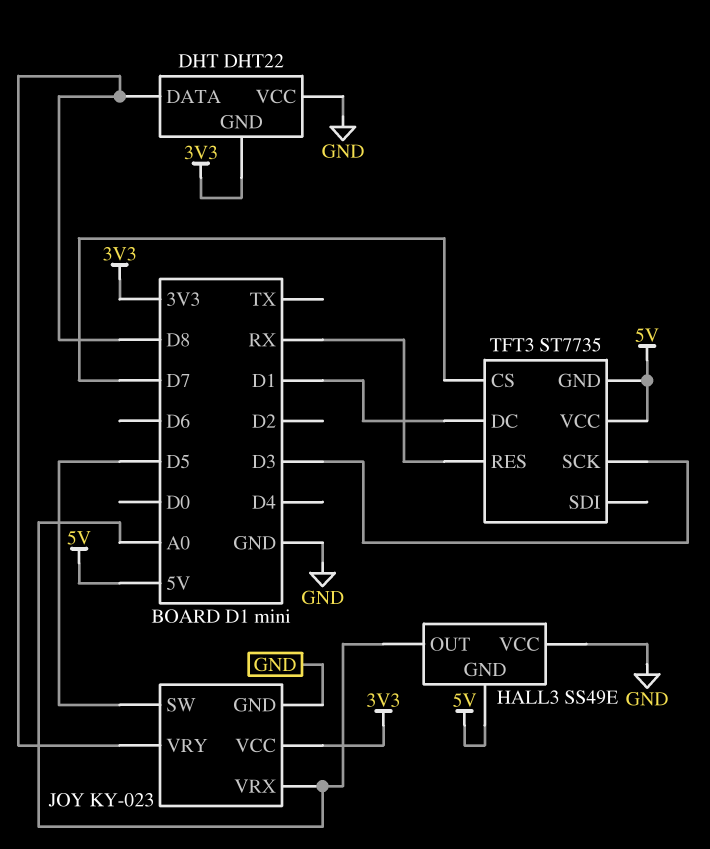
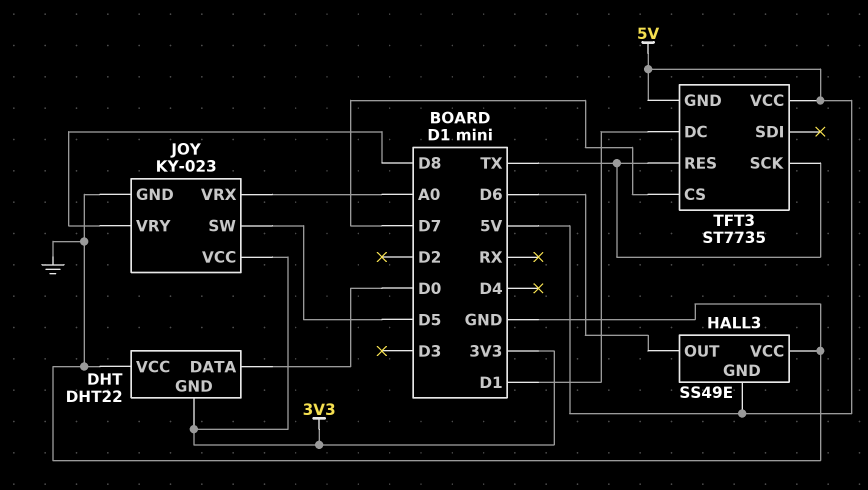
DHT pin DATA: D8 -> D0
HALL3 pin OUT: A0 -> D6
TFT3 pin RES: RX -> TX
TFT3 pin SCK: D3 -> TX

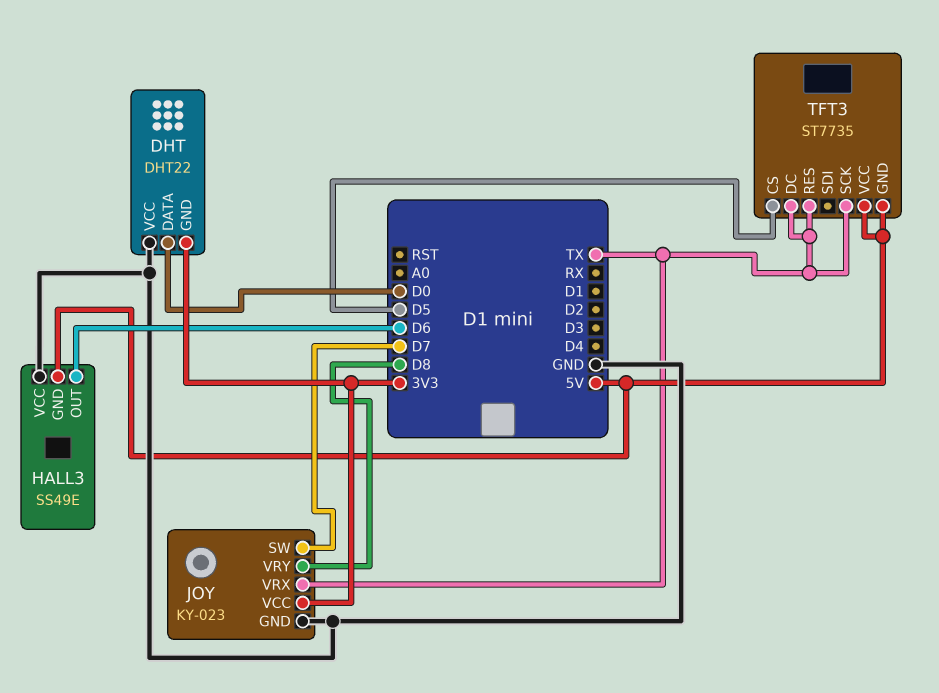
JOY pin SW: D5 -> D7
JOY pin VRX: A0 -> TX
TFT3 pin CS: D7 -> D5
TFT3 pin DC: D1 -> TX

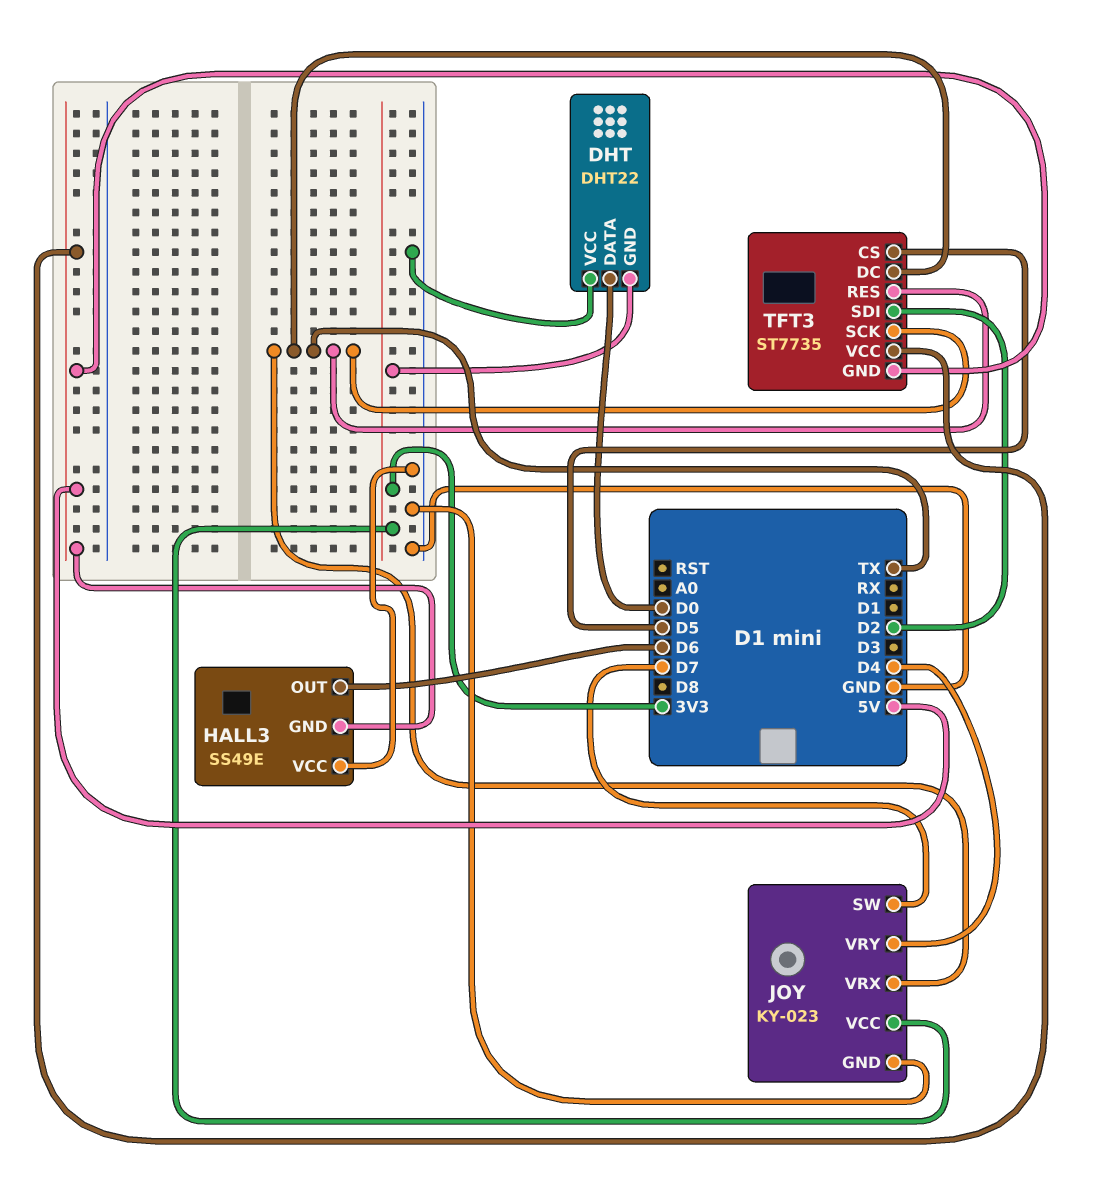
JOY pin VRY: D8 -> D4
TFT3 pin SDI: none -> D2

